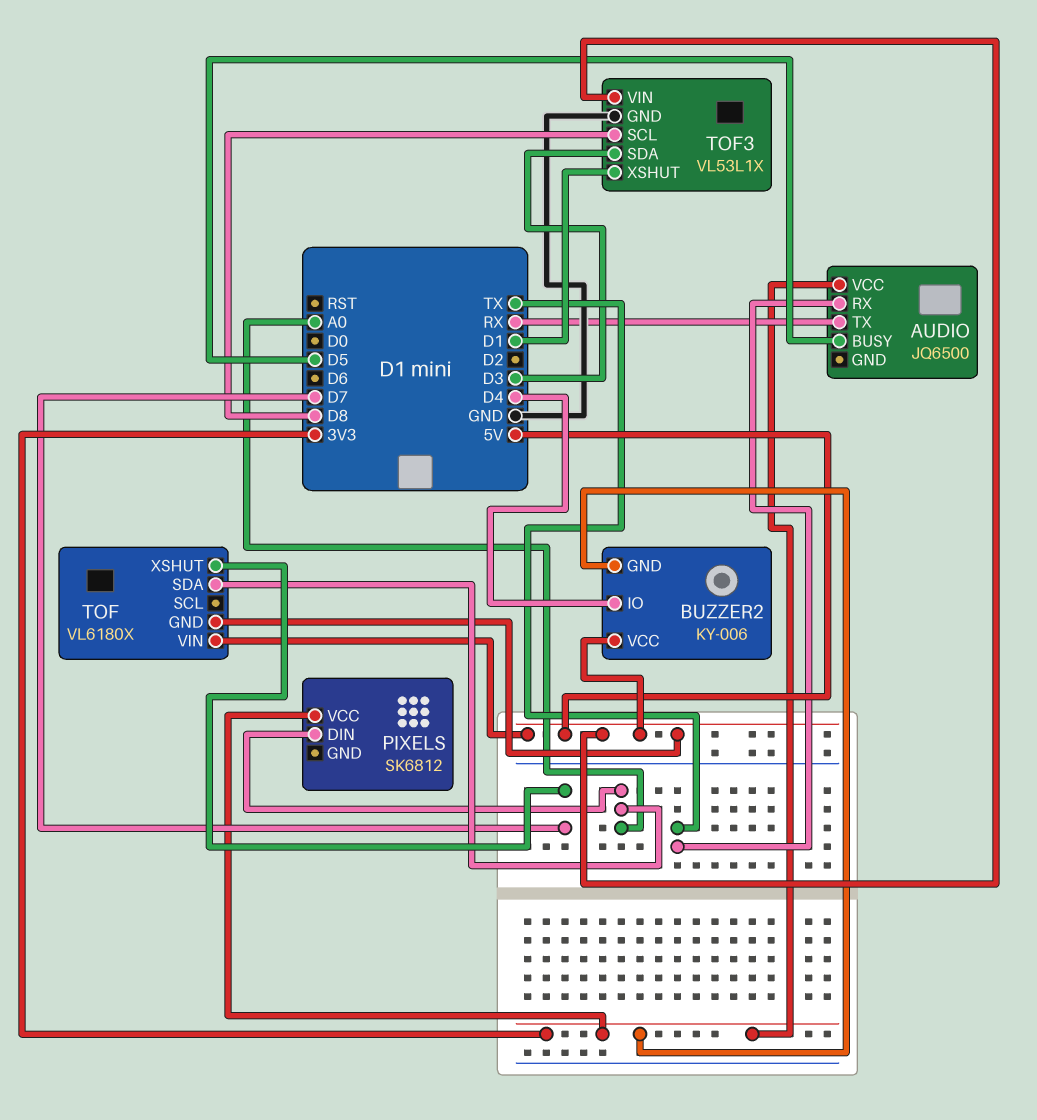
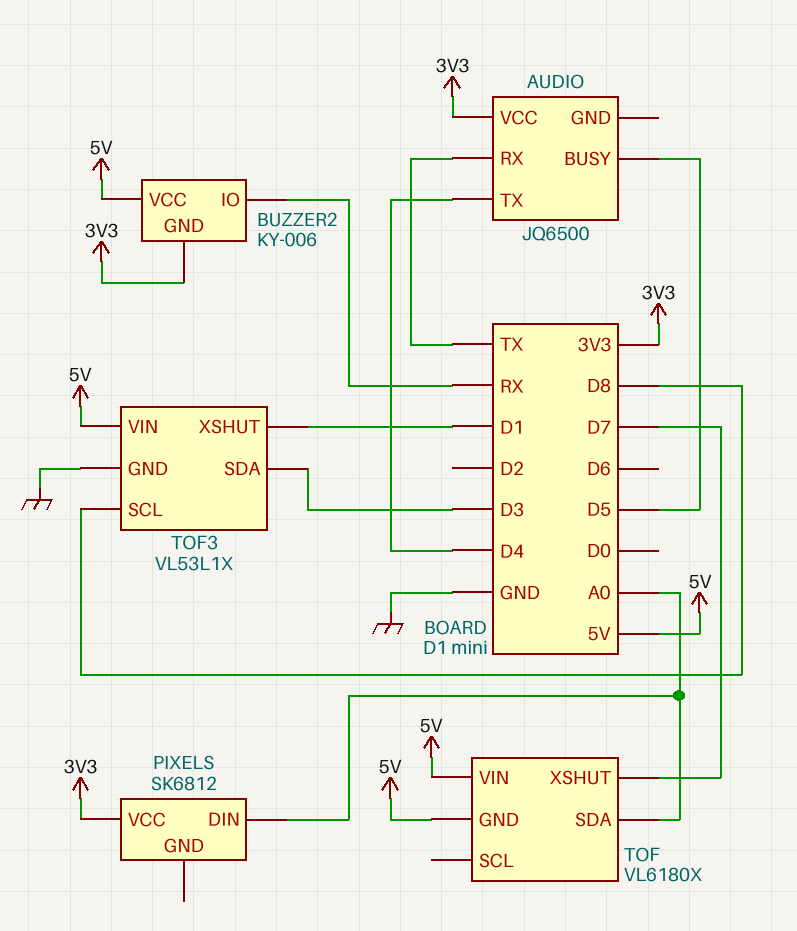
AUDIO pin TX: RX -> D4
BUZZER2 pin IO: D4 -> RX

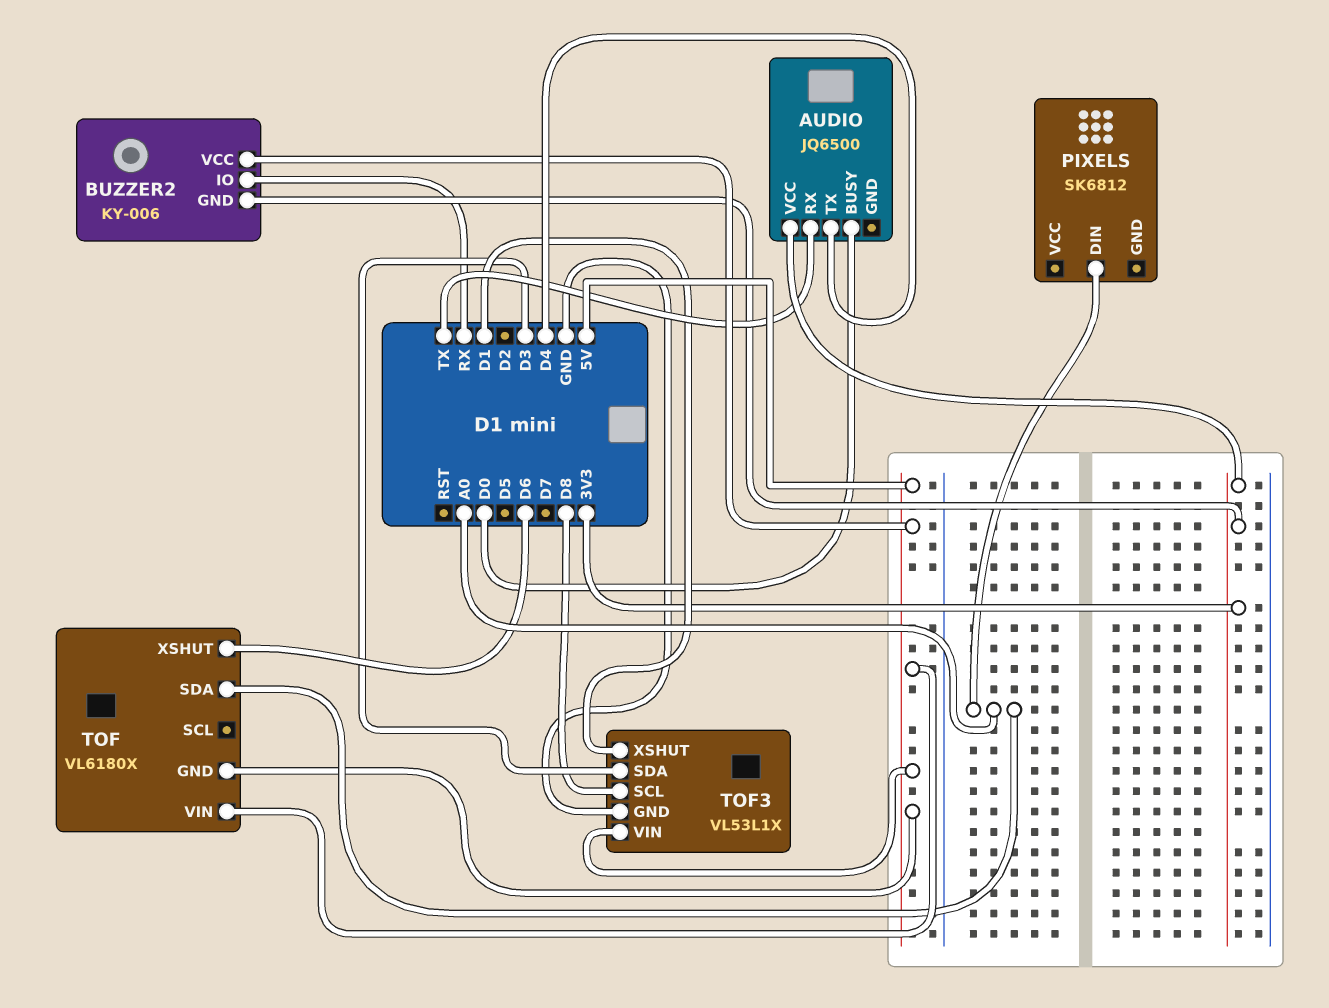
AUDIO pin BUSY: D5 -> D0
PIXELS pin VCC: 3V3 -> none
TOF pin XSHUT: D7 -> D6

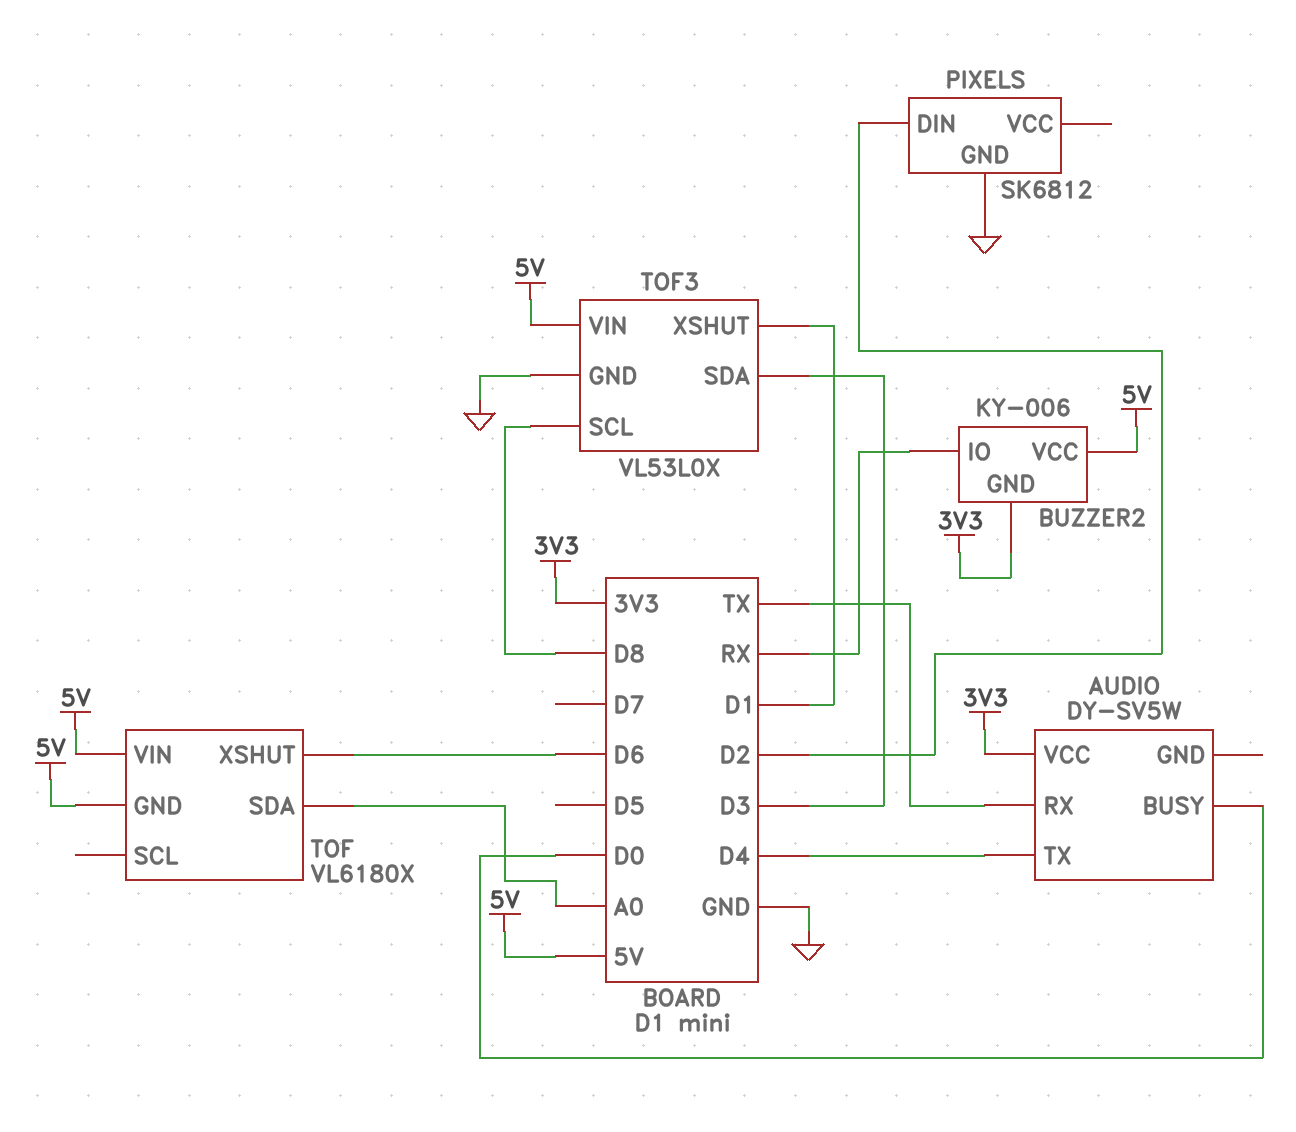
AUDIO: JQ6500 -> DY-SV5W
PIXELS pin DIN: A0 -> D2
PIXELS pin GND: none -> GND
TOF3: VL53L1X -> VL53L0X

